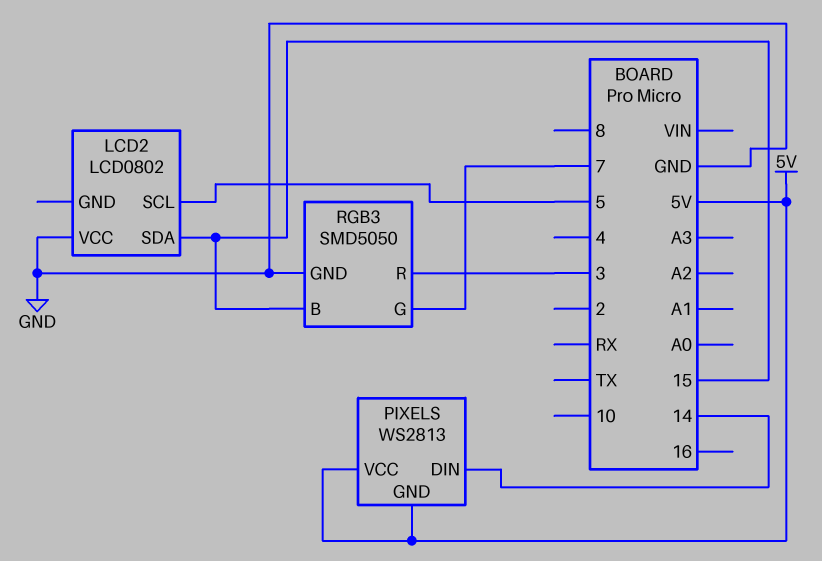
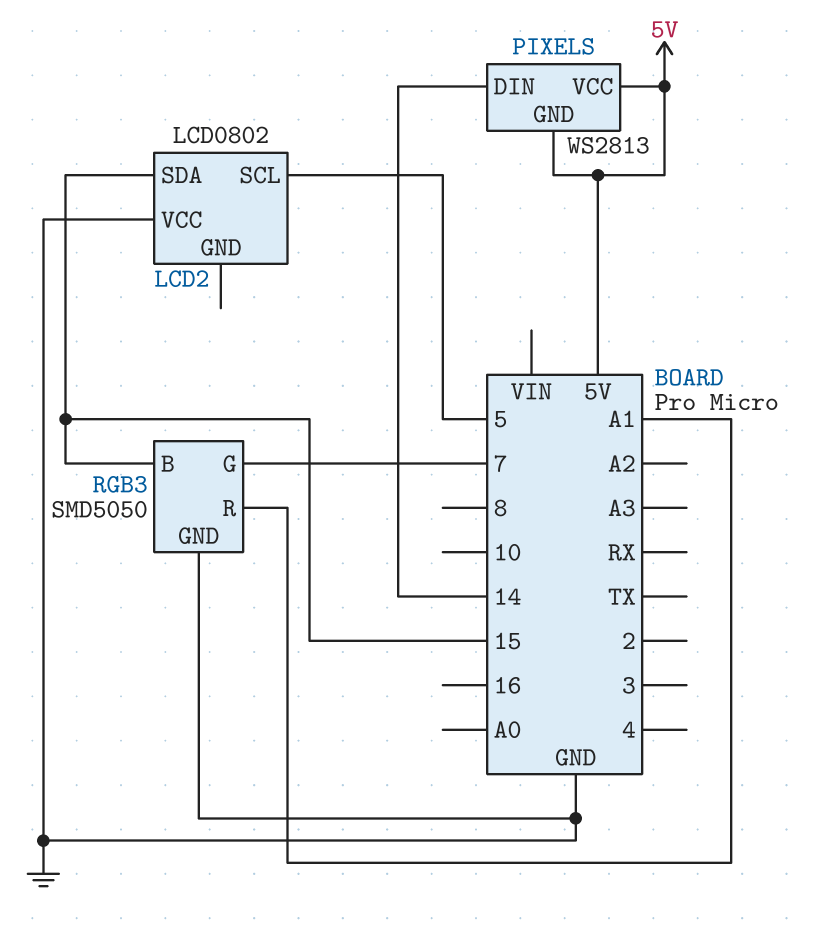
RGB3 pin R: 3 -> A1

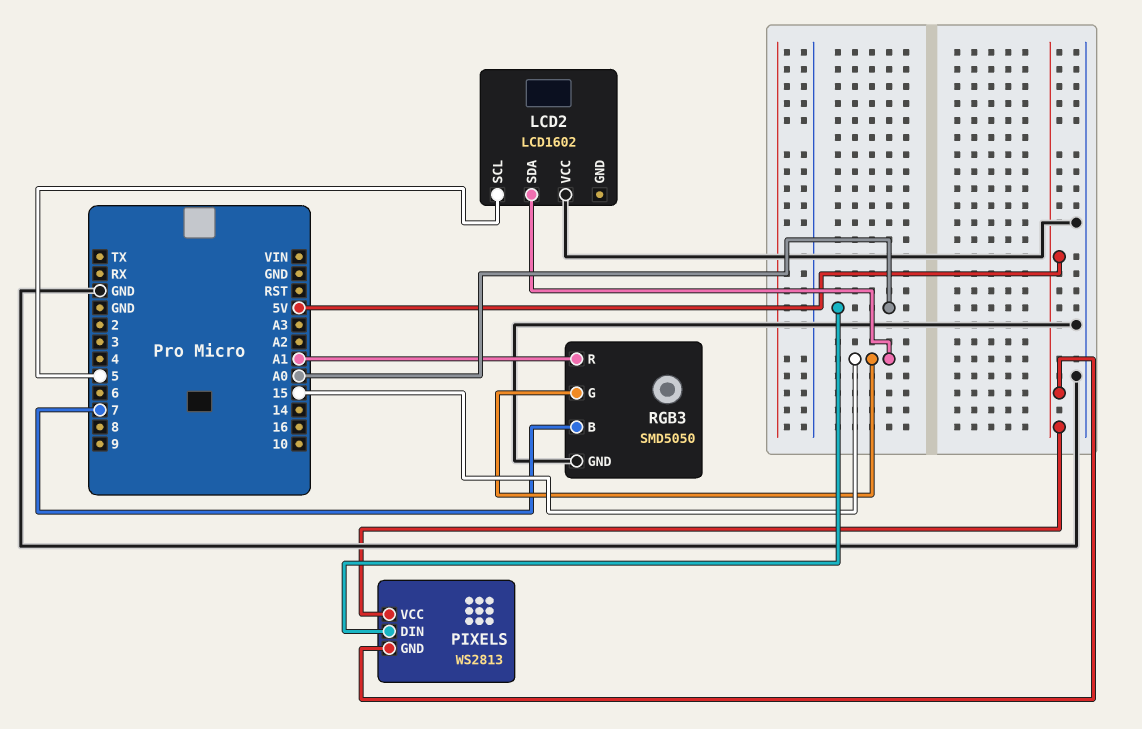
LCD2: LCD0802 -> LCD1602
PIXELS pin DIN: 14 -> A0
RGB3 pin B: 15 -> 7
RGB3 pin G: 7 -> 15

